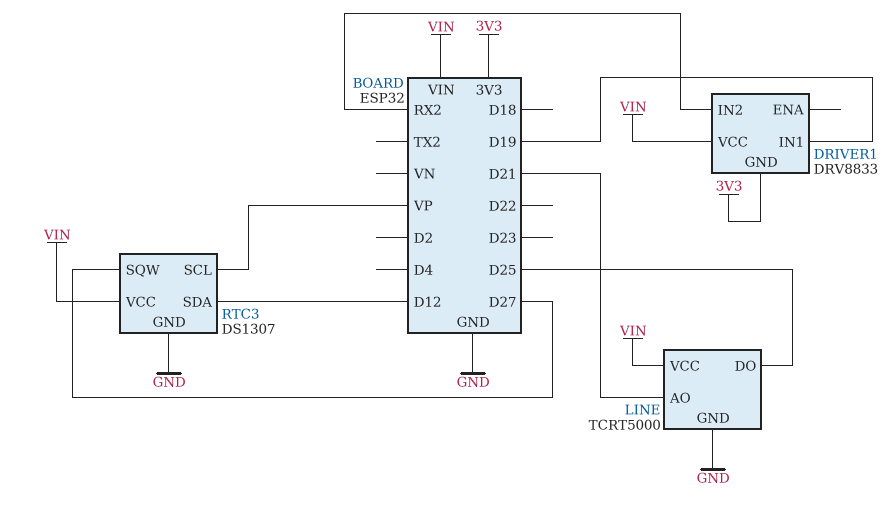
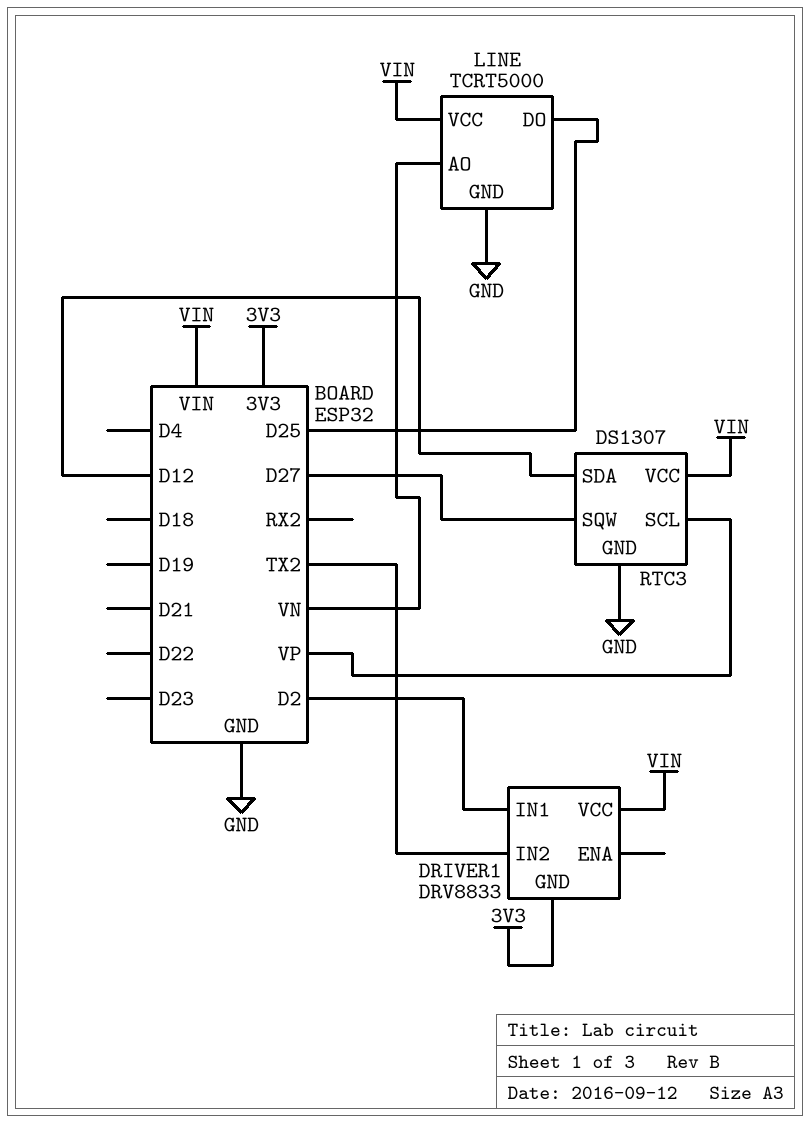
DRIVER1 pin IN1: D19 -> D2
DRIVER1 pin IN2: RX2 -> TX2
LINE pin AO: D21 -> VN

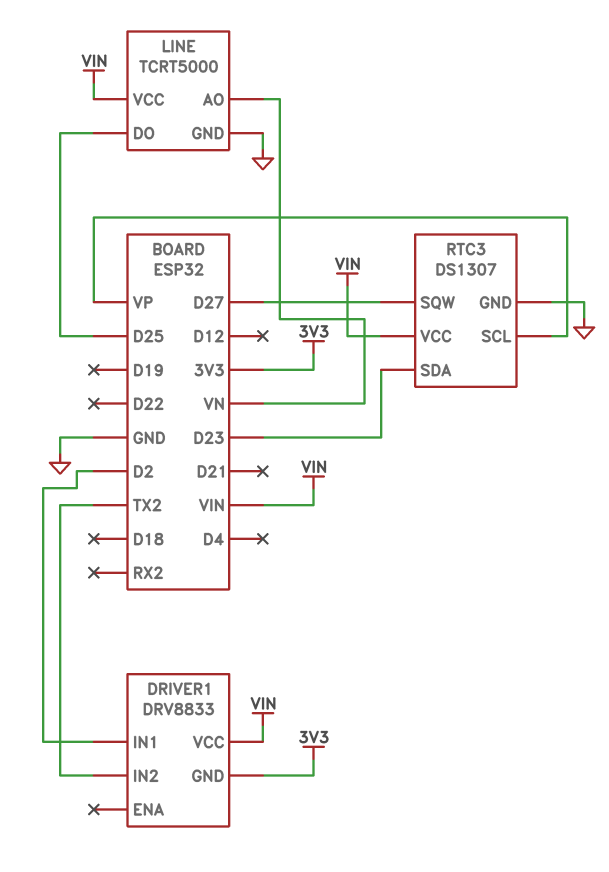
RTC3 pin SDA: D12 -> D23

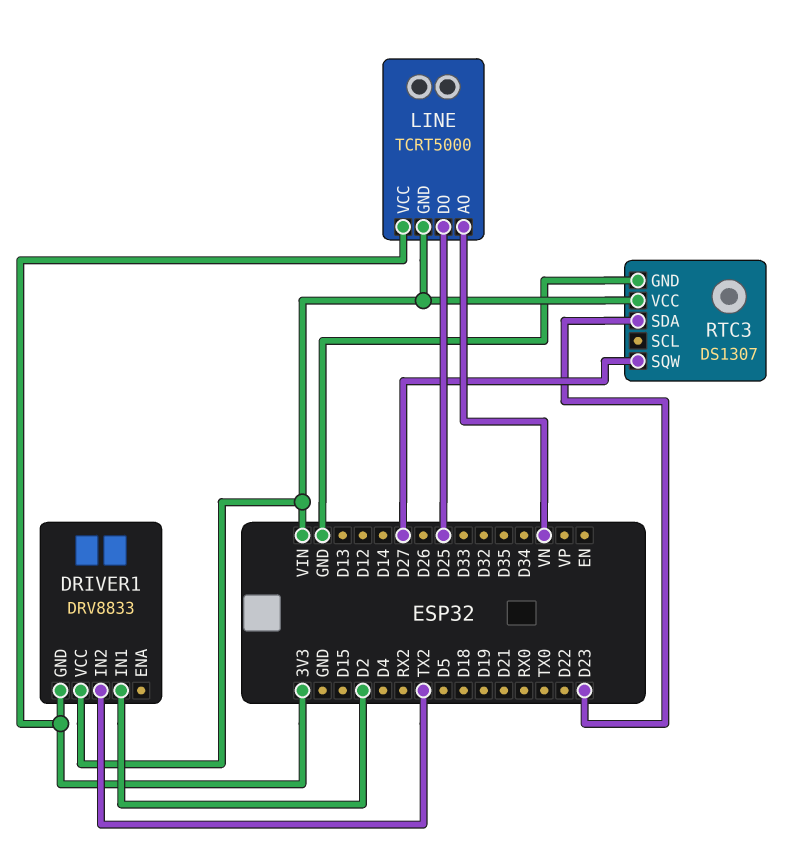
LINE pin GND: GND -> VIN
LINE pin VCC: VIN -> 3V3
RTC3 pin SCL: VP -> none

